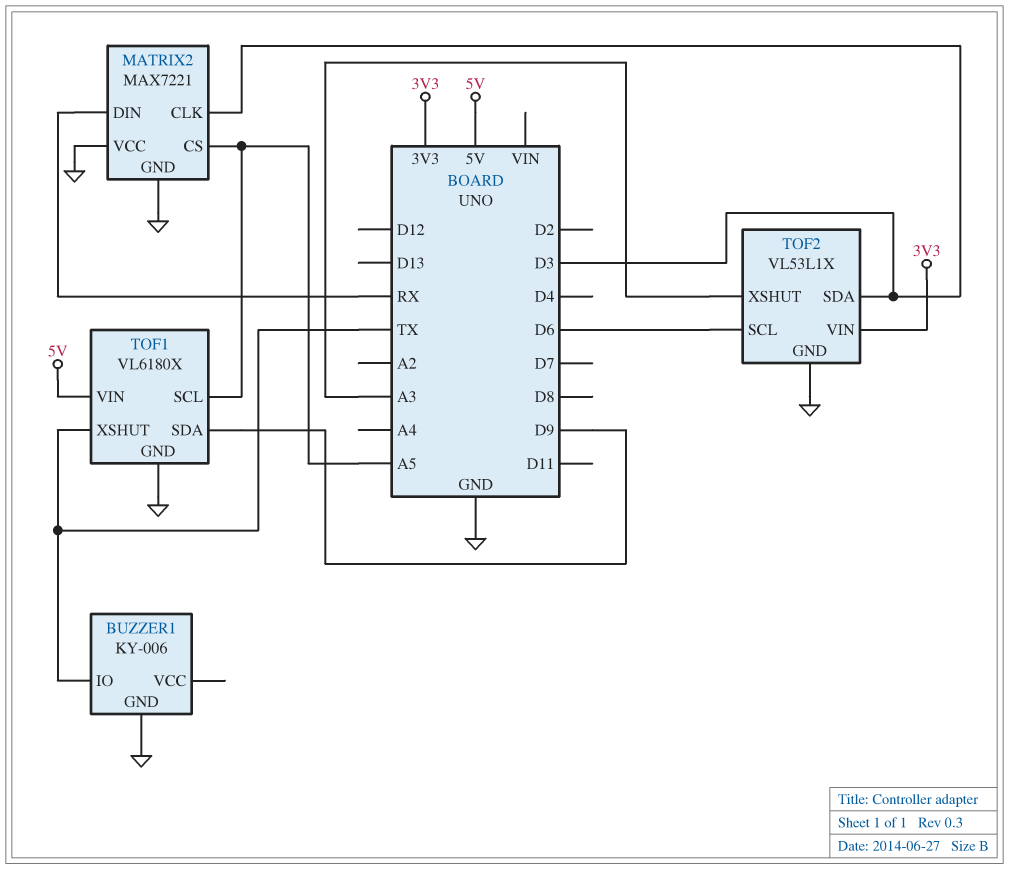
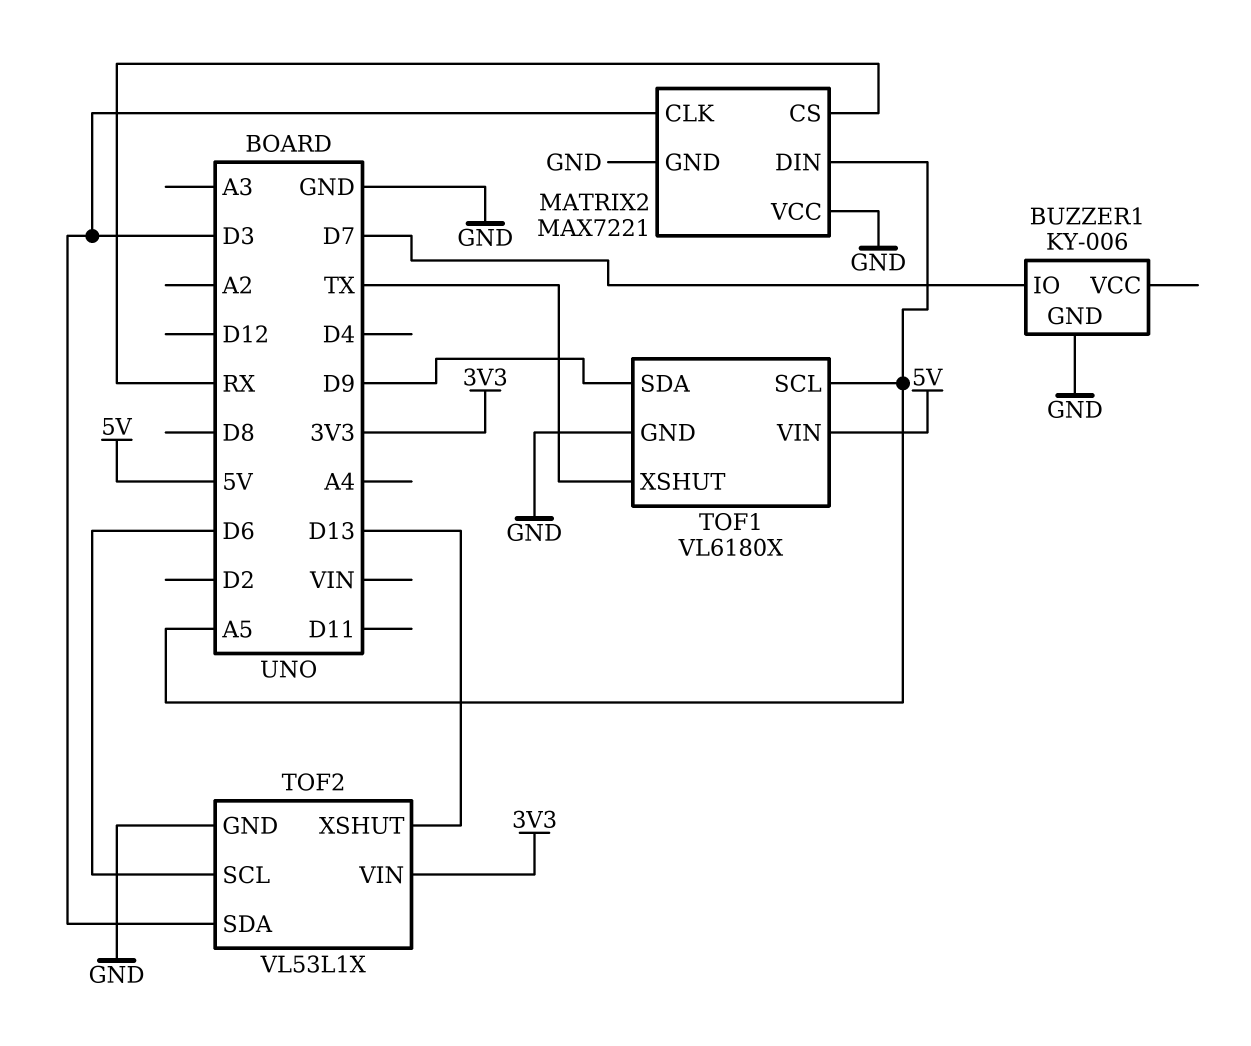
BUZZER1 pin IO: TX -> D7
MATRIX2 pin CS: A5 -> RX
MATRIX2 pin DIN: RX -> A5
TOF2 pin XSHUT: A3 -> D13

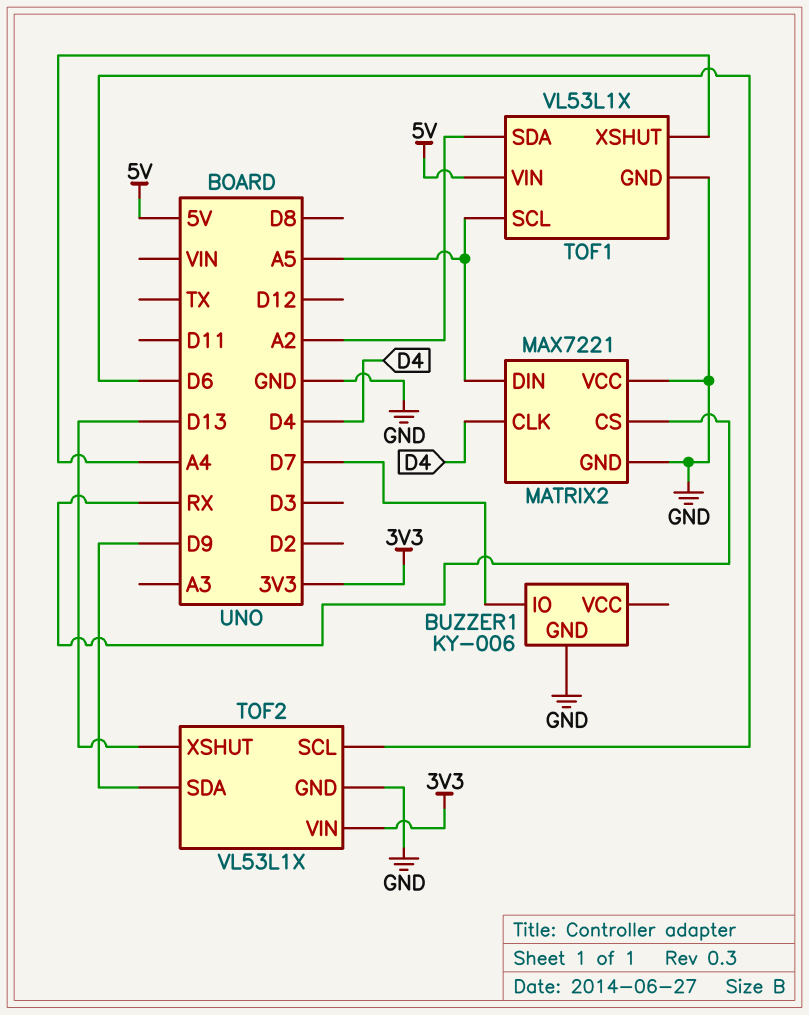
MATRIX2 pin CLK: D3 -> D4
TOF1: VL6180X -> VL53L1X
TOF1 pin SDA: D9 -> A2
TOF1 pin XSHUT: TX -> A4
TOF2 pin SDA: D3 -> D9

